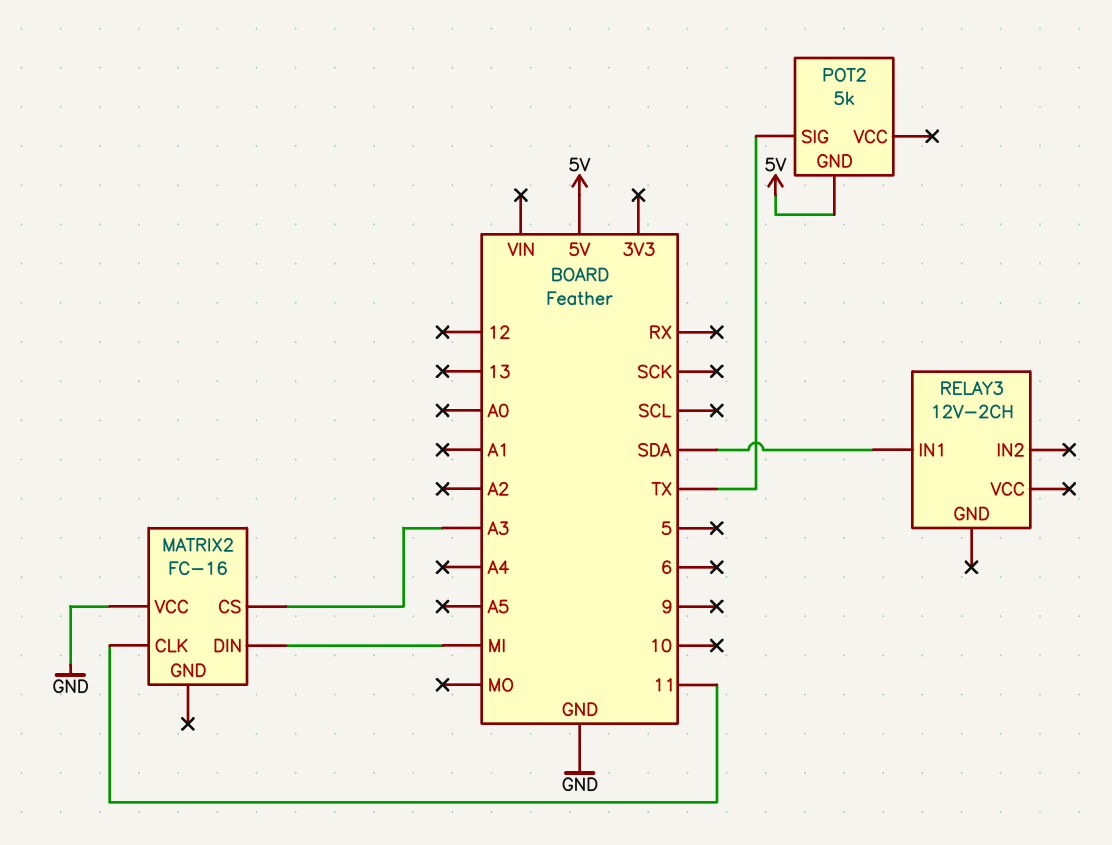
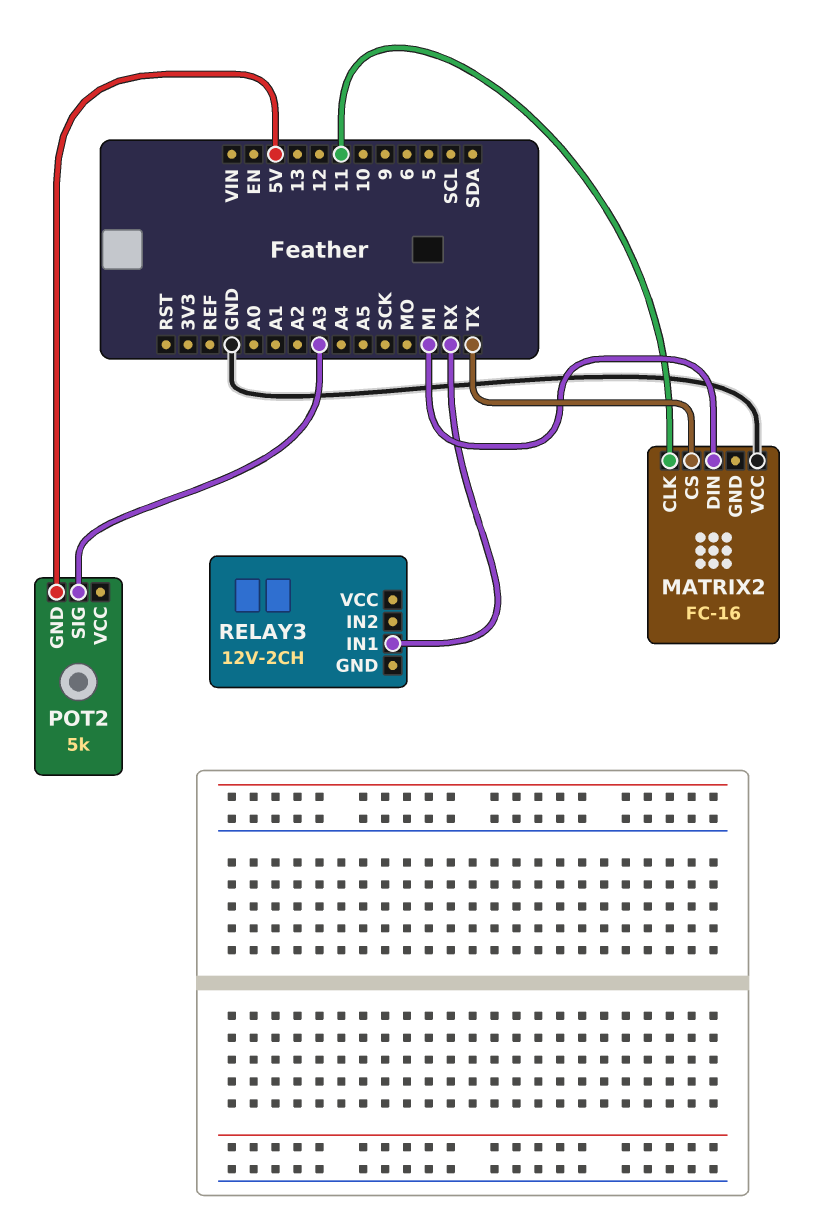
MATRIX2 pin CS: A3 -> TX
POT2 pin SIG: TX -> A3
RELAY3 pin IN1: SDA -> RX

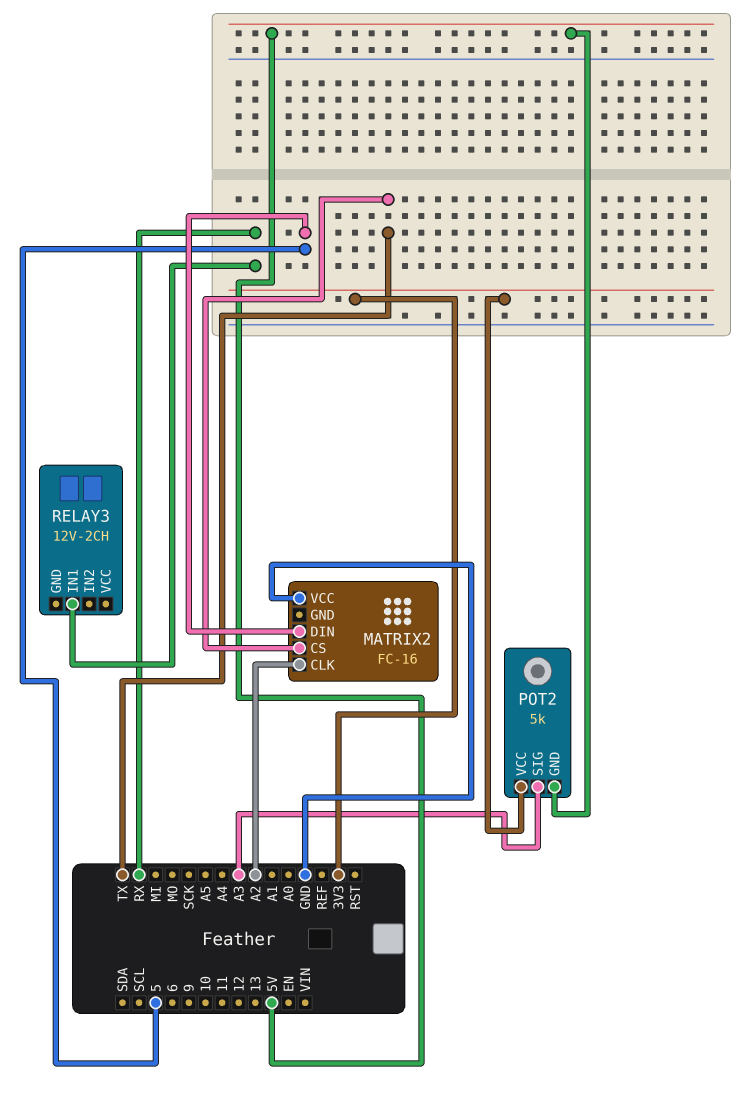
MATRIX2 pin CLK: 11 -> A2
MATRIX2 pin DIN: MI -> 5
POT2 pin VCC: none -> 3V3

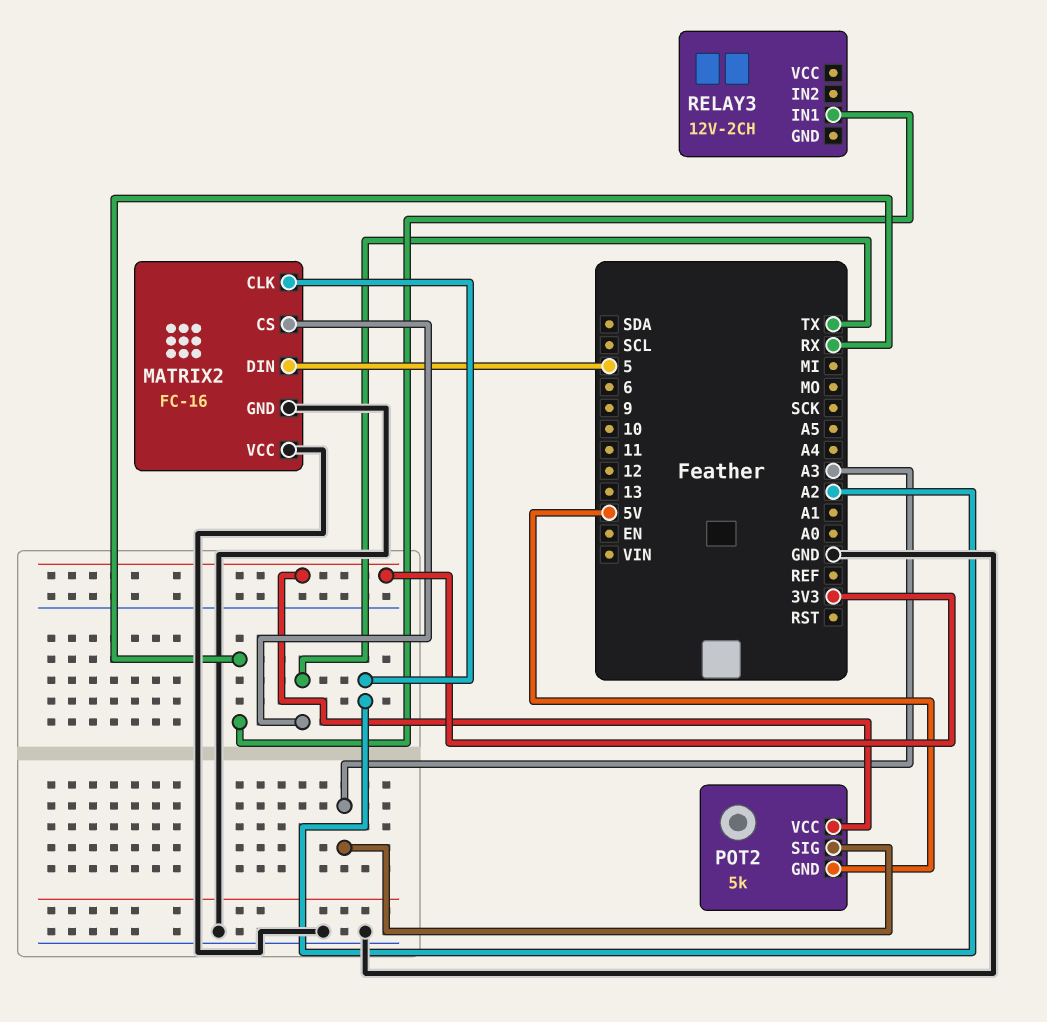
MATRIX2 pin GND: none -> GND

